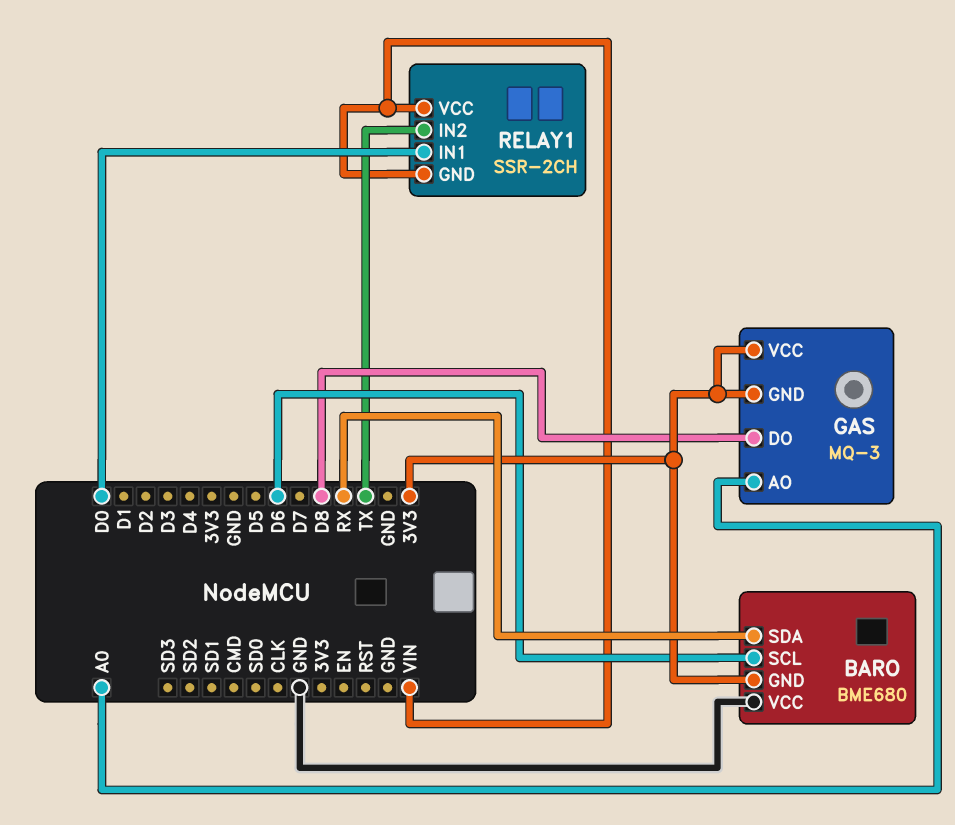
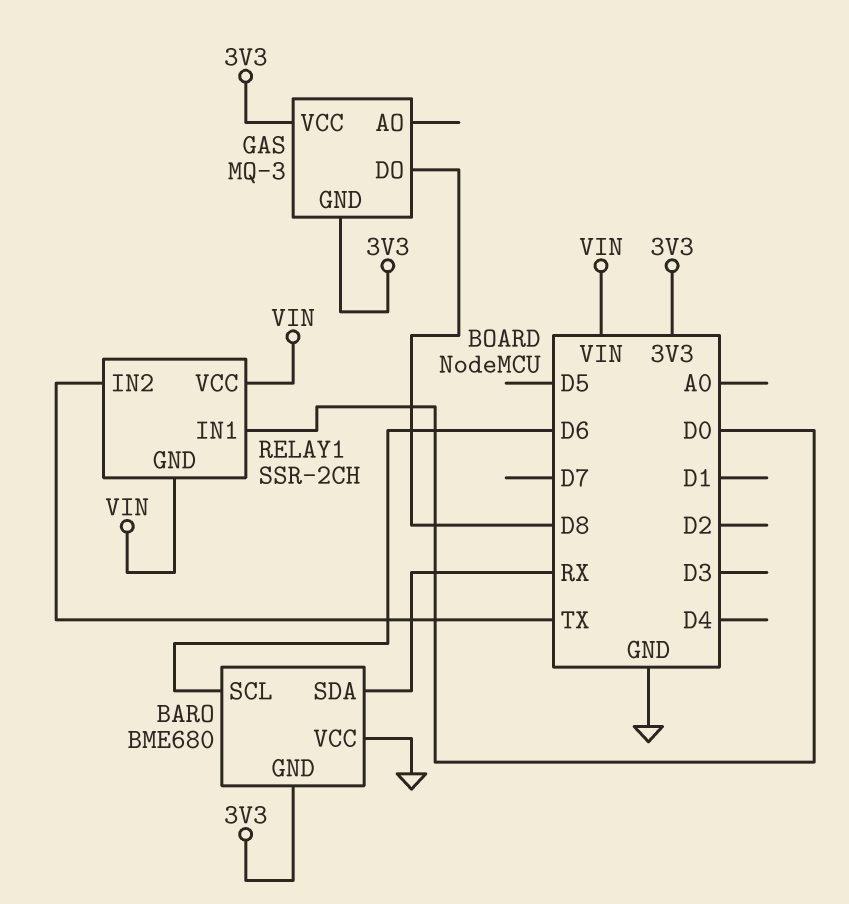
GAS pin AO: A0 -> none

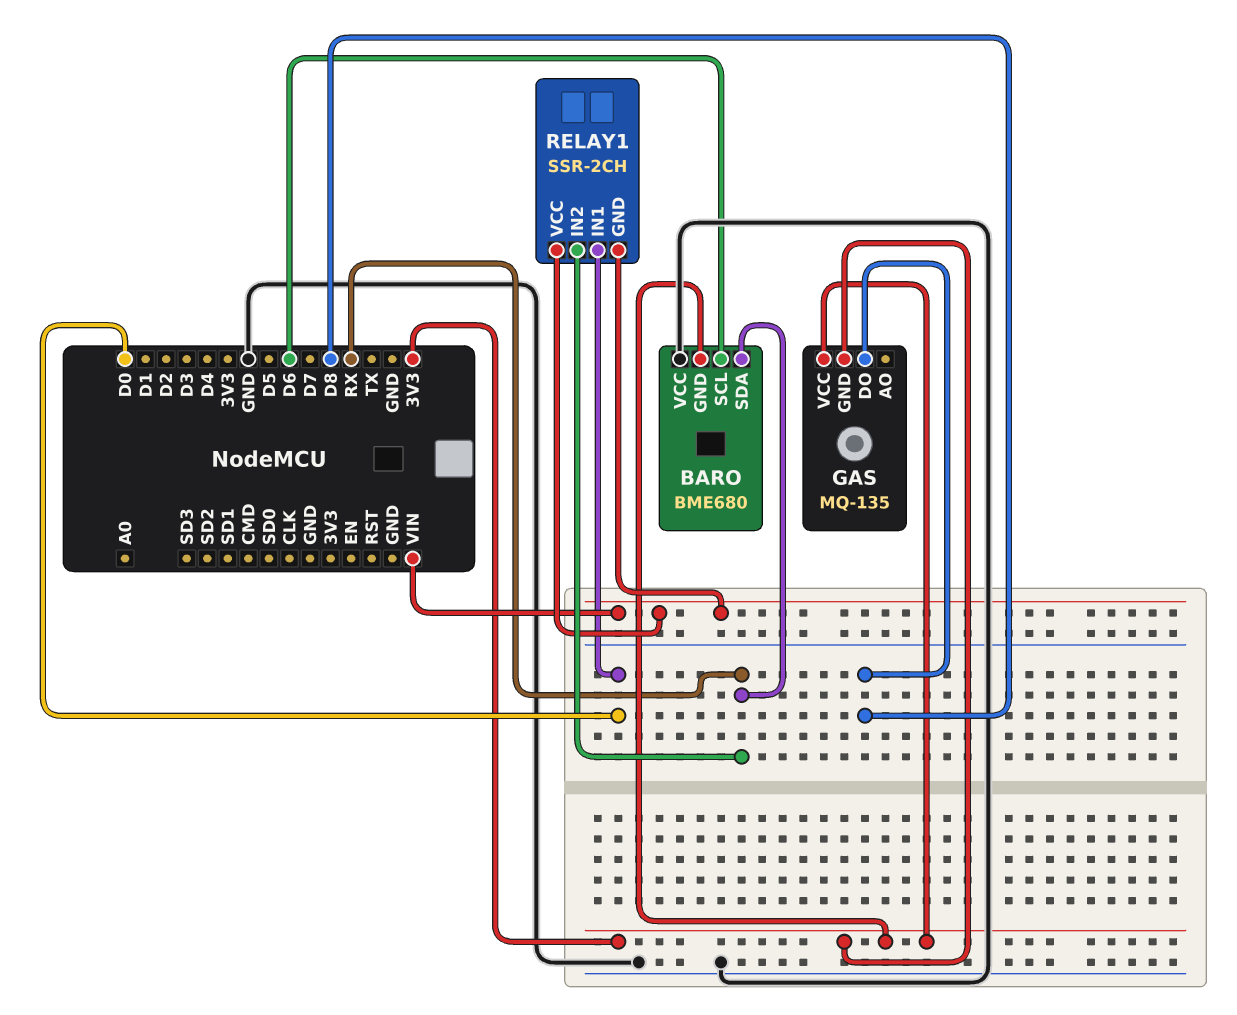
GAS: MQ-3 -> MQ-135
RELAY1 pin IN2: TX -> RX

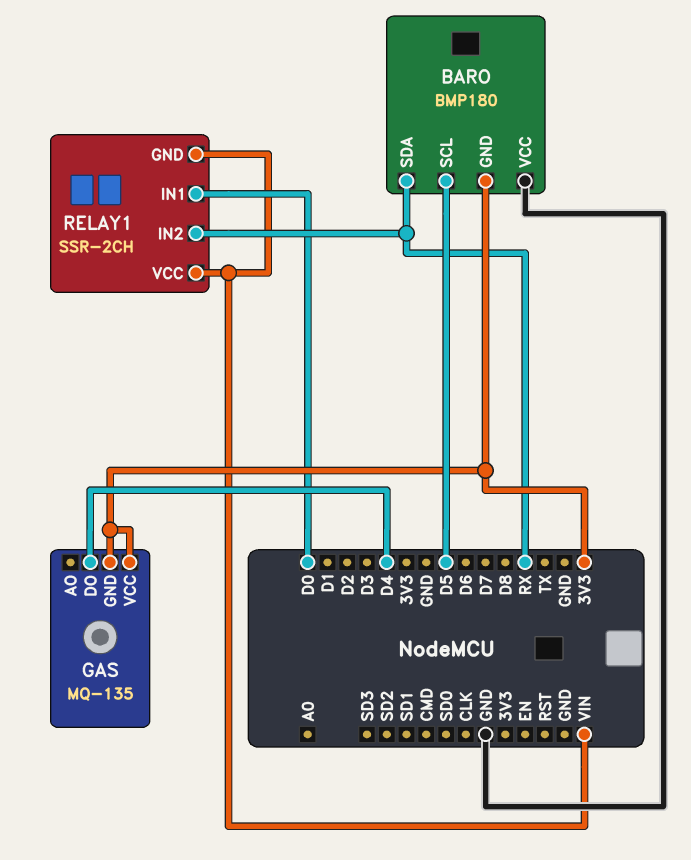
BARO: BME680 -> BMP180
BARO pin SCL: D6 -> D5
GAS pin DO: D8 -> D4

